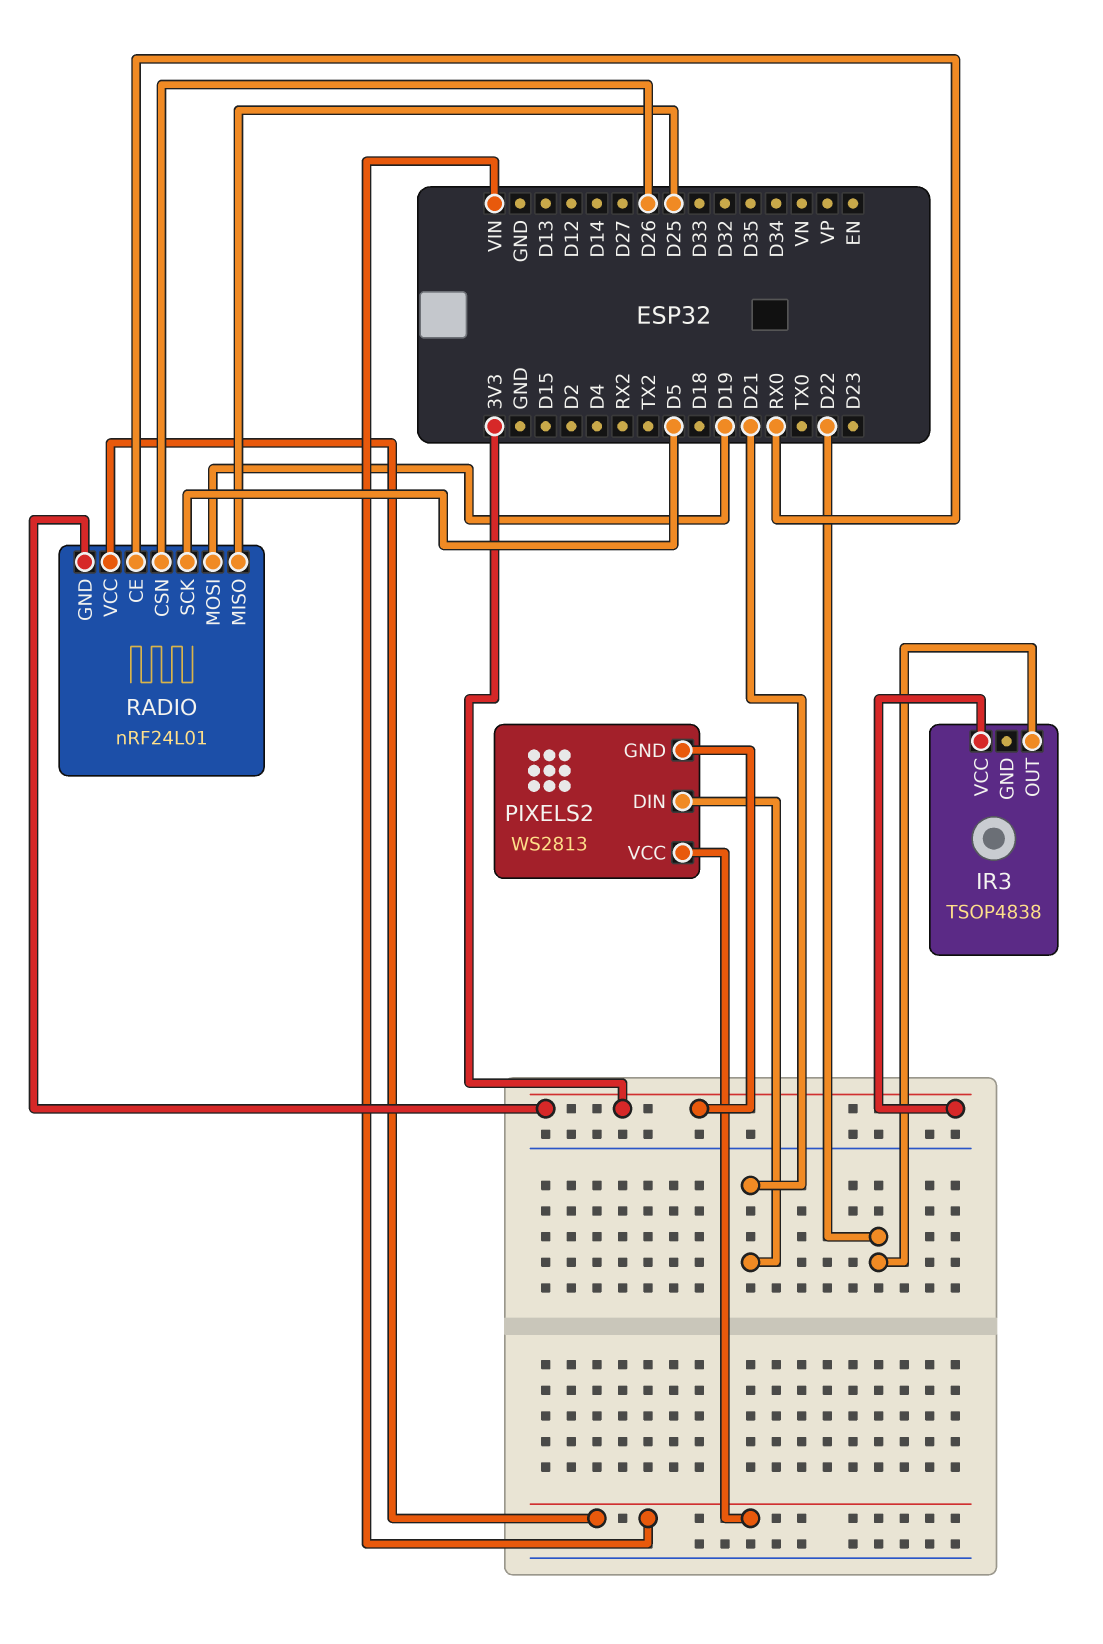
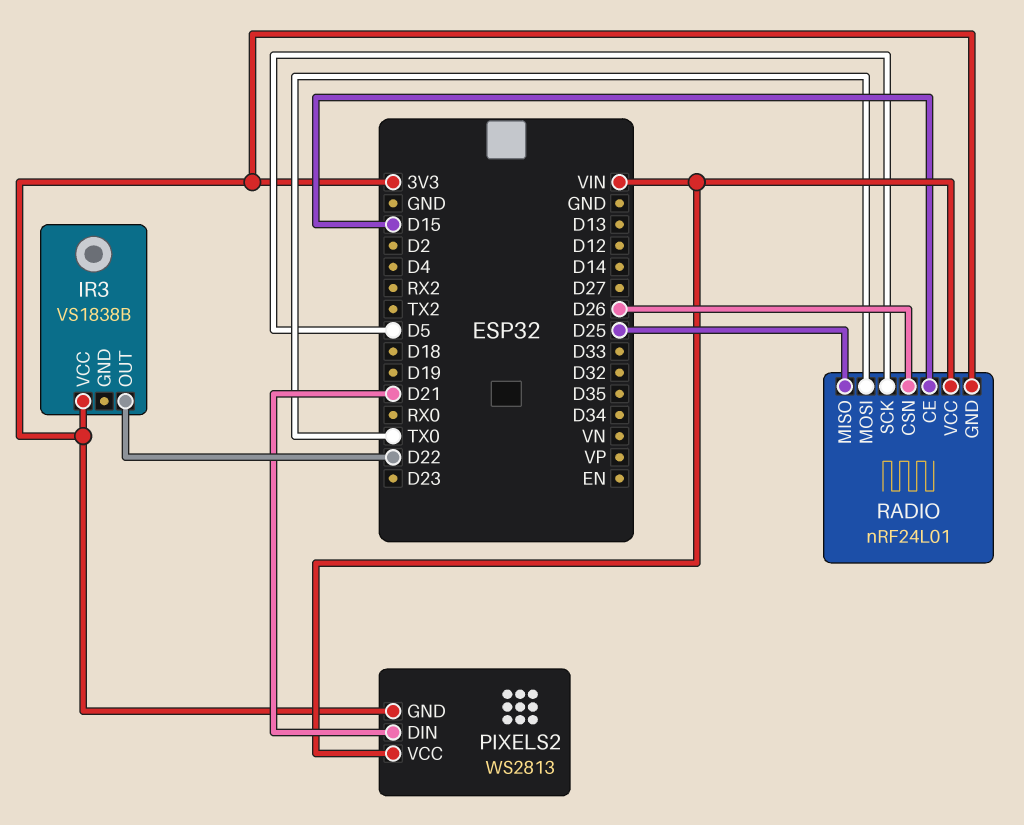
IR3: TSOP4838 -> VS1838B
RADIO pin CE: RX0 -> D15
RADIO pin MOSI: D19 -> TX0

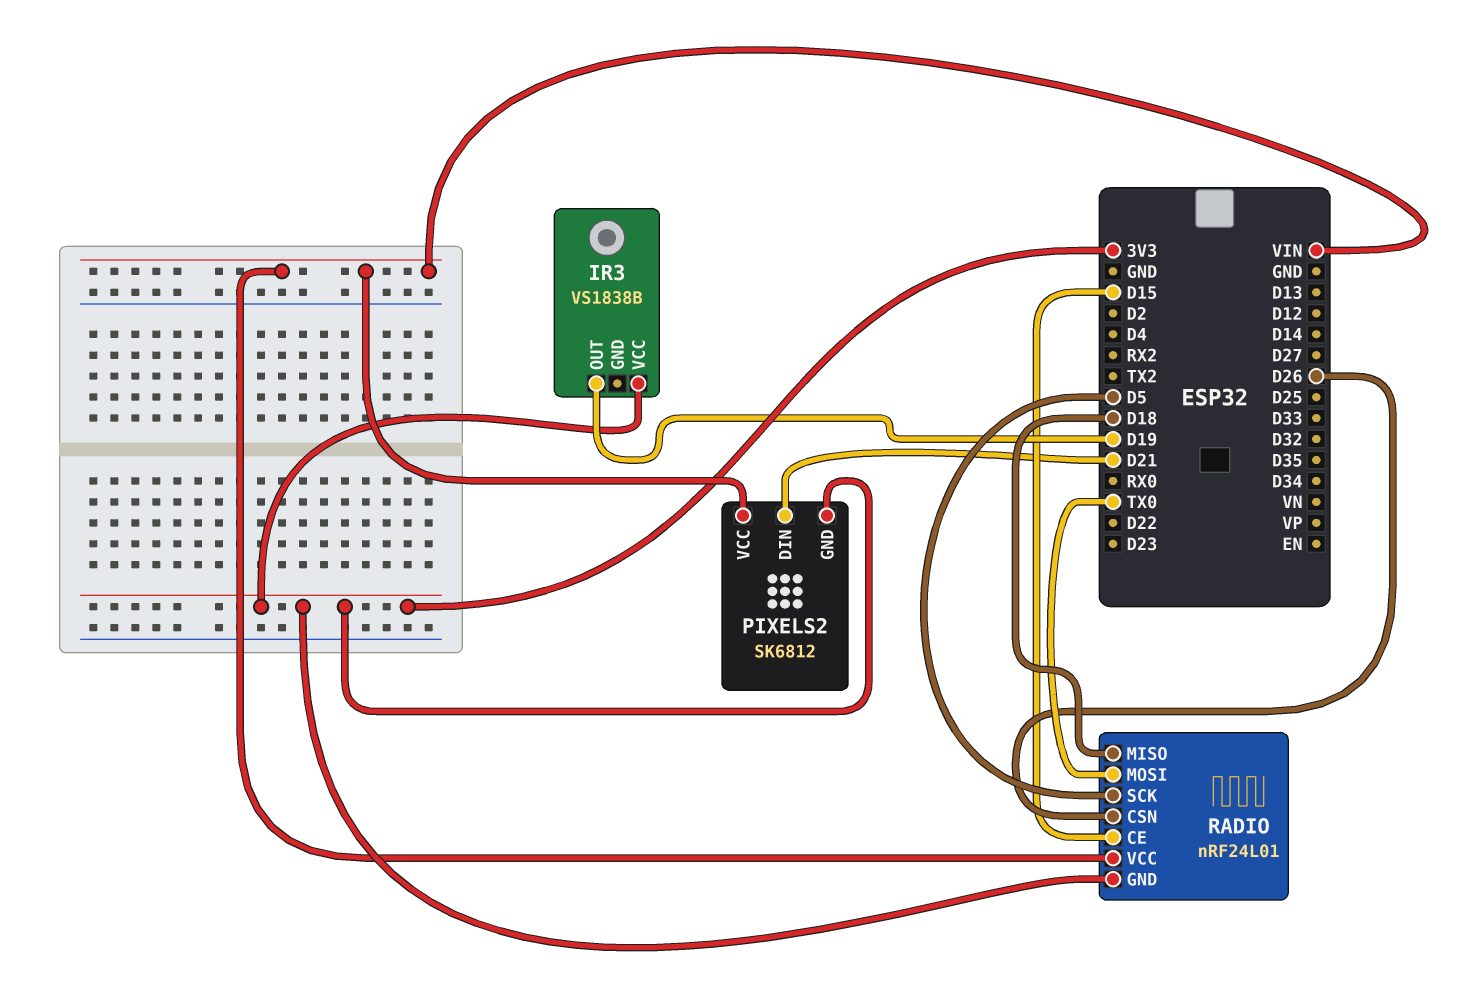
IR3 pin OUT: D22 -> D19
PIXELS2: WS2813 -> SK6812
RADIO pin MISO: D25 -> D18

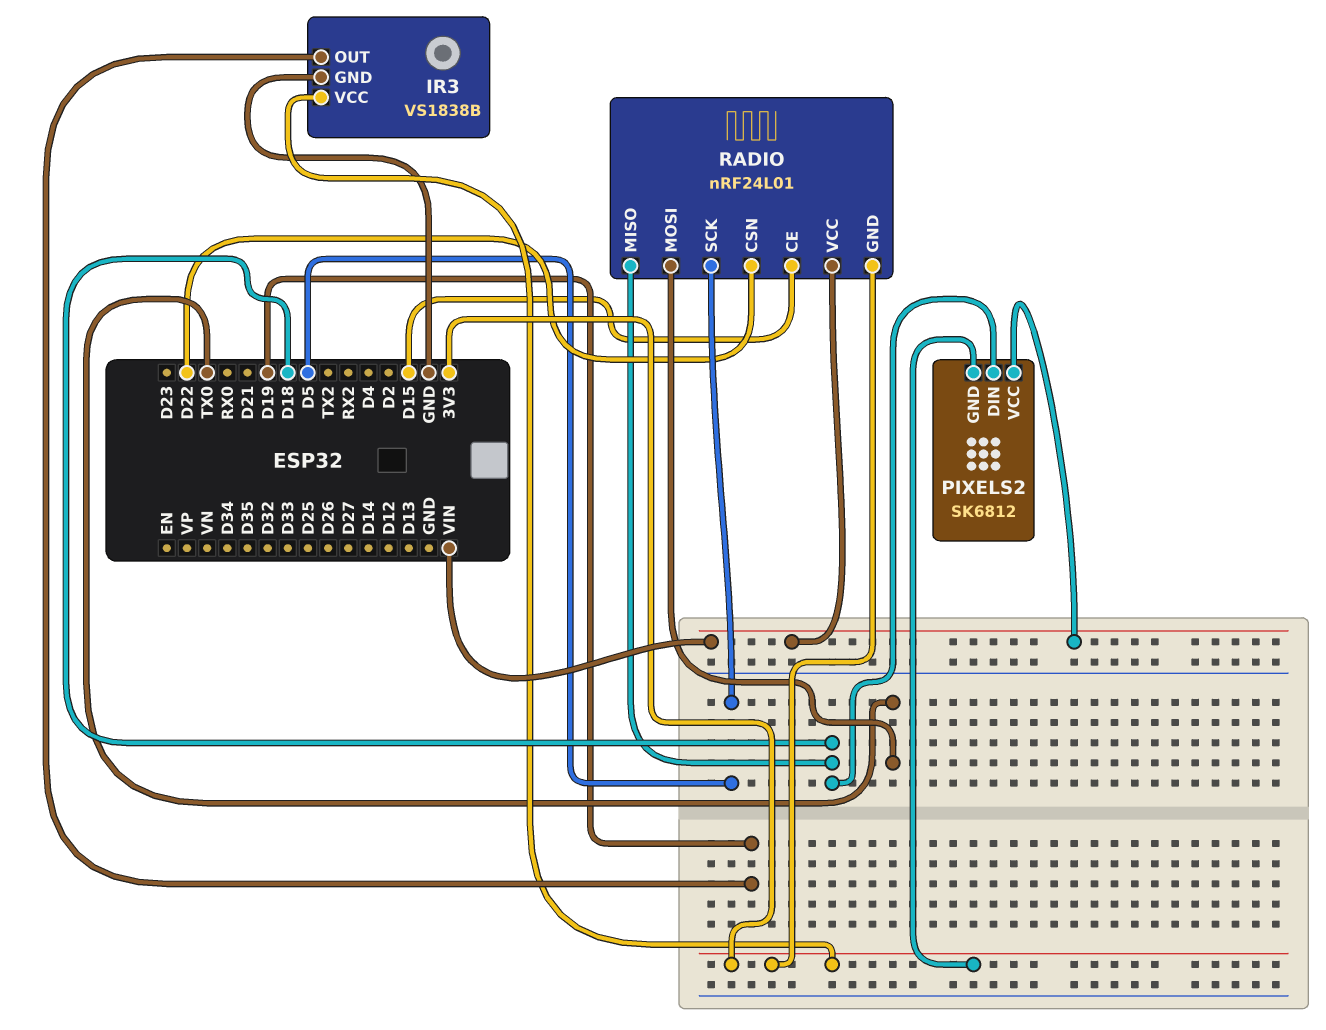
IR3 pin GND: none -> GND
PIXELS2 pin DIN: D21 -> D18
RADIO pin CSN: D26 -> D22

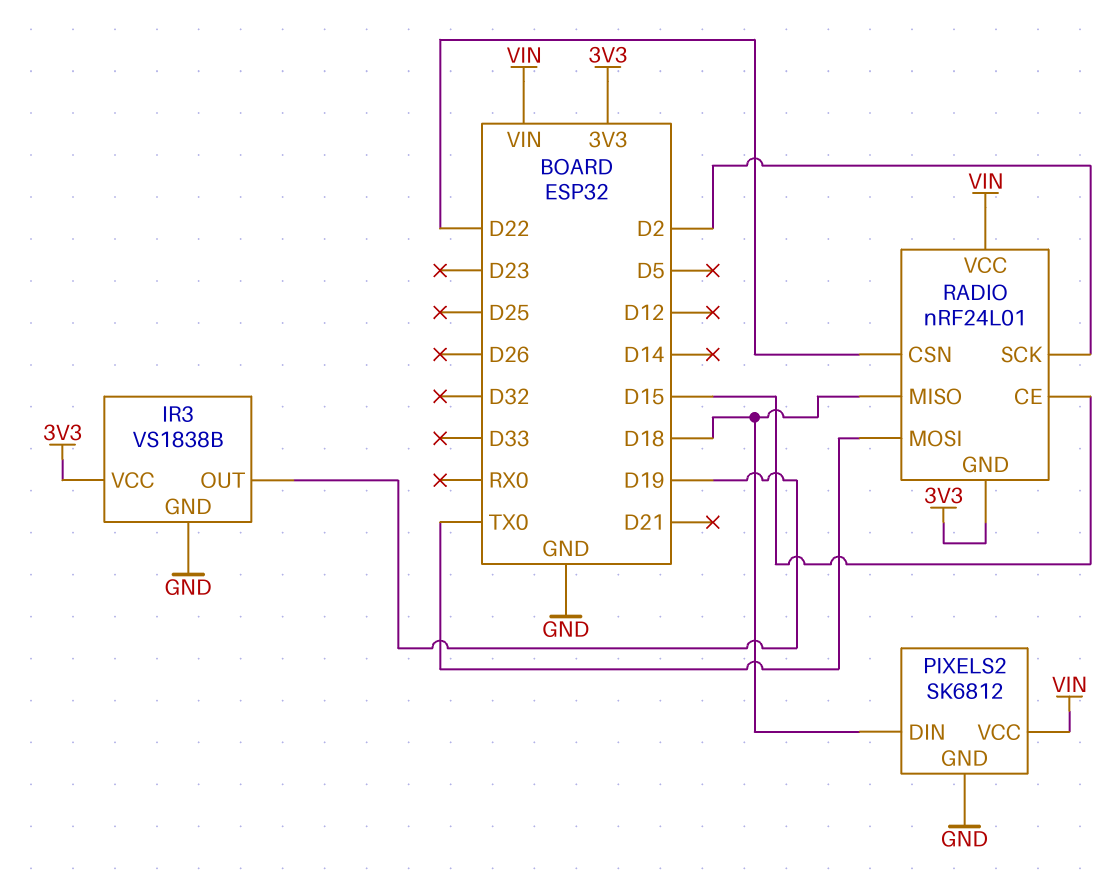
PIXELS2 pin GND: 3V3 -> GND
RADIO pin SCK: D5 -> D2

